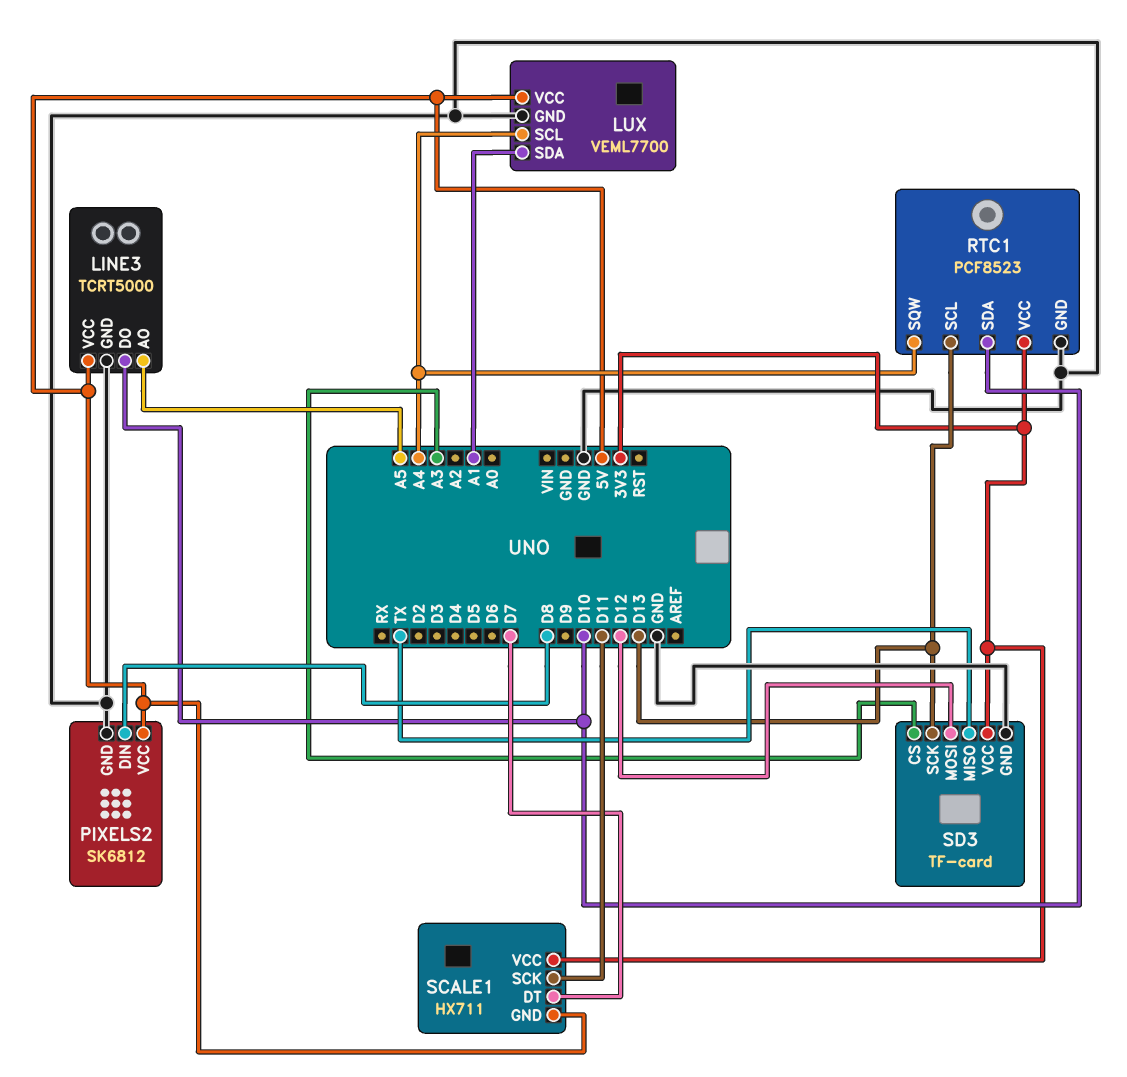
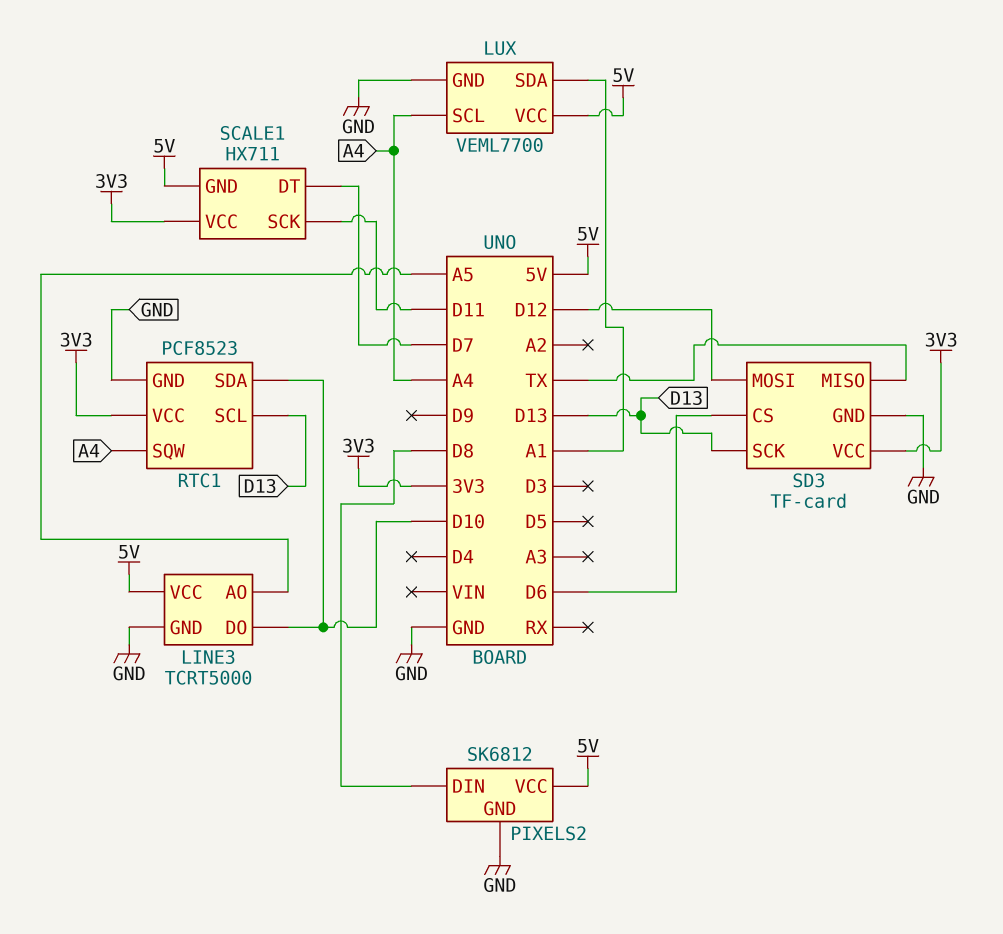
SD3 pin CS: A3 -> D6

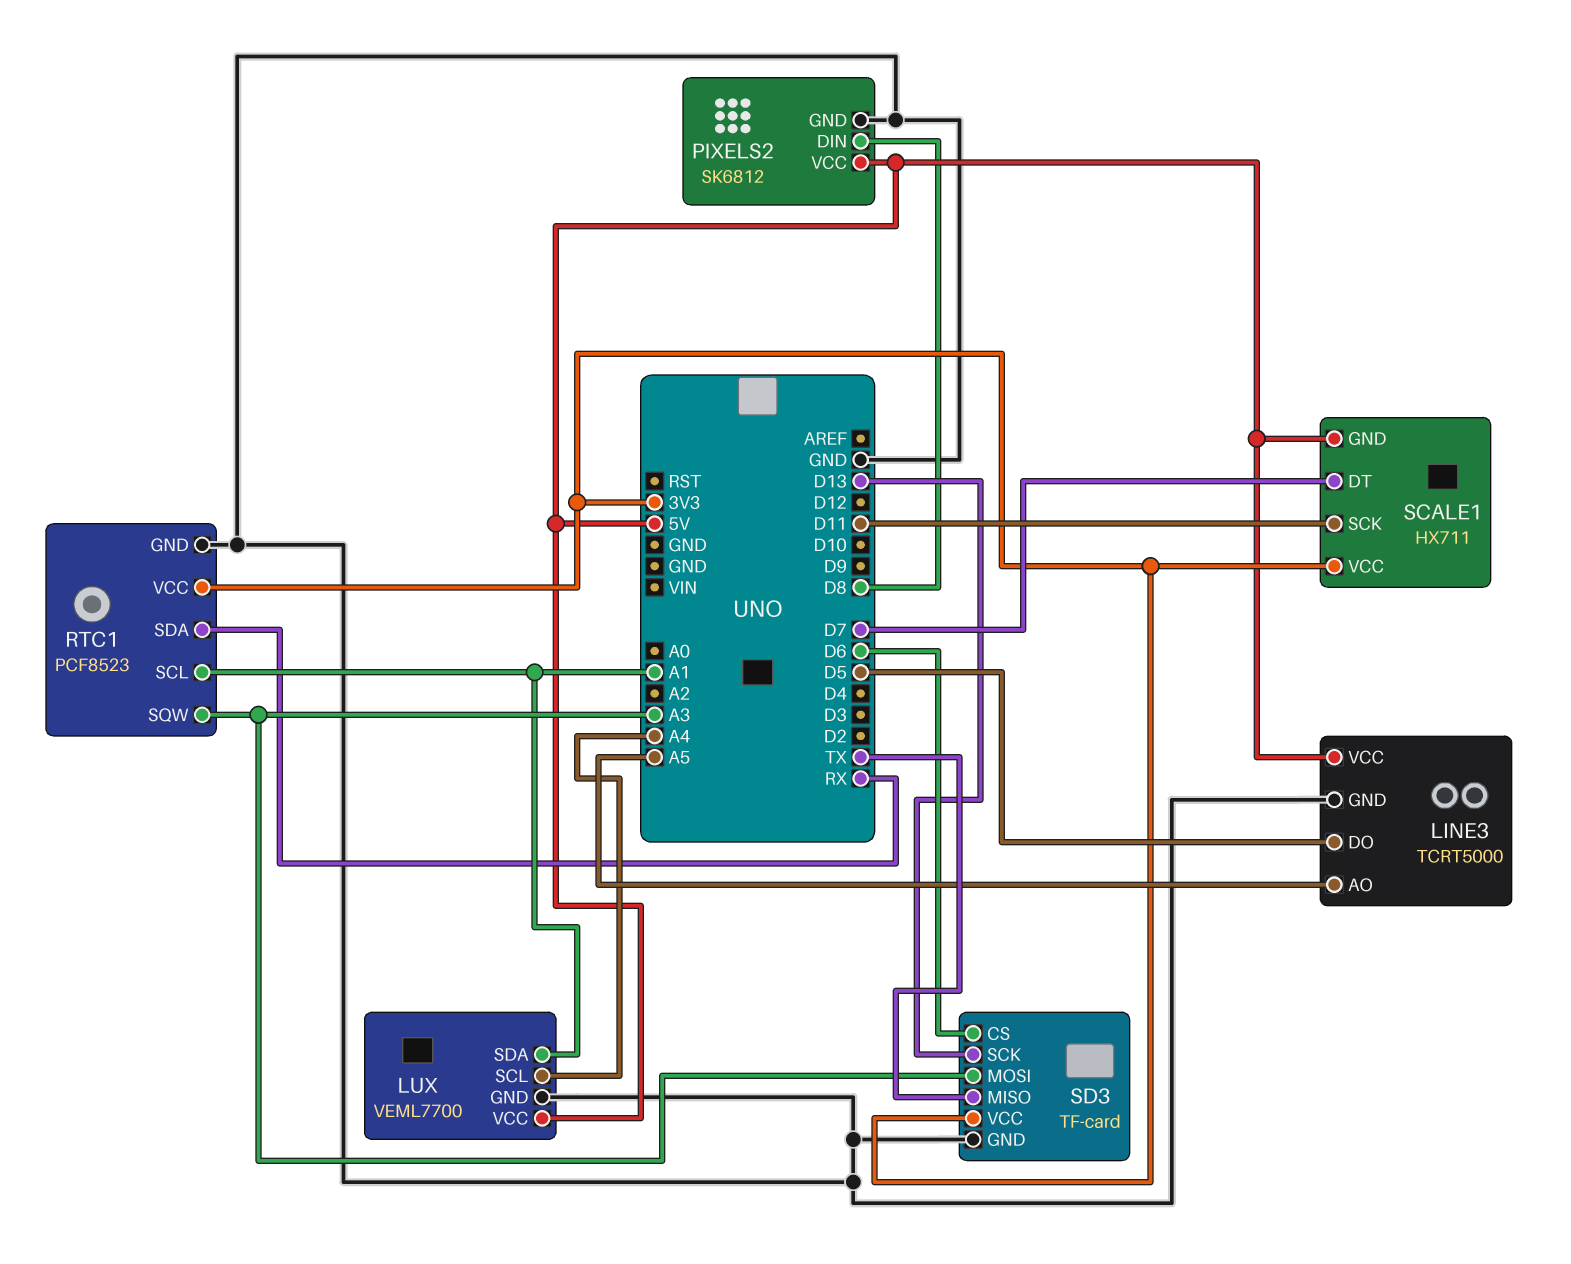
LINE3 pin DO: D10 -> D5
RTC1 pin SCL: D13 -> A1
RTC1 pin SDA: D10 -> RX
RTC1 pin SQW: A4 -> A3
SD3 pin MOSI: D12 -> A3

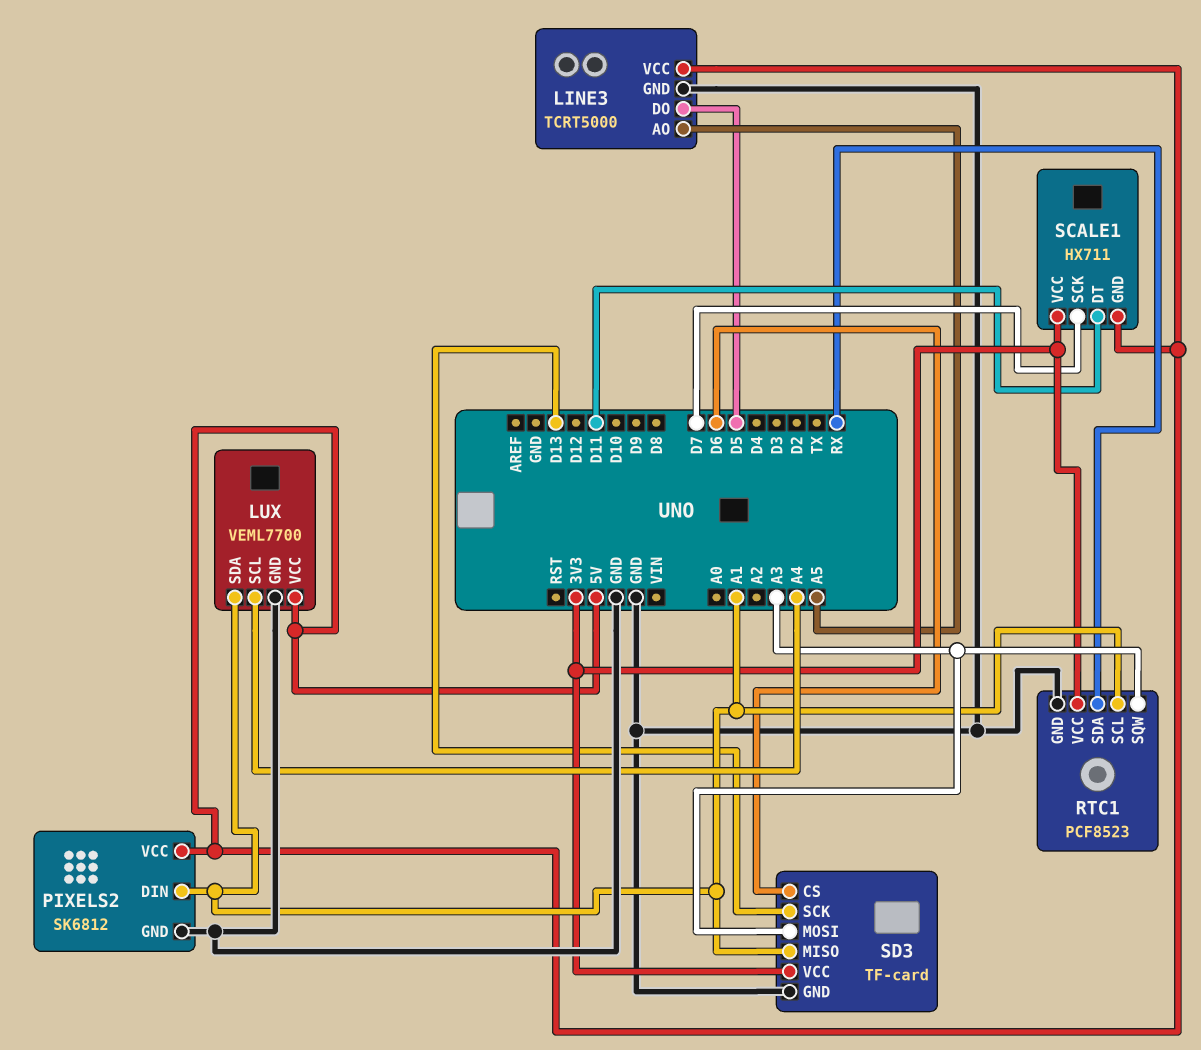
PIXELS2 pin DIN: D8 -> A1
SCALE1 pin DT: D7 -> D11
SCALE1 pin SCK: D11 -> D7
SD3 pin MISO: TX -> A1

